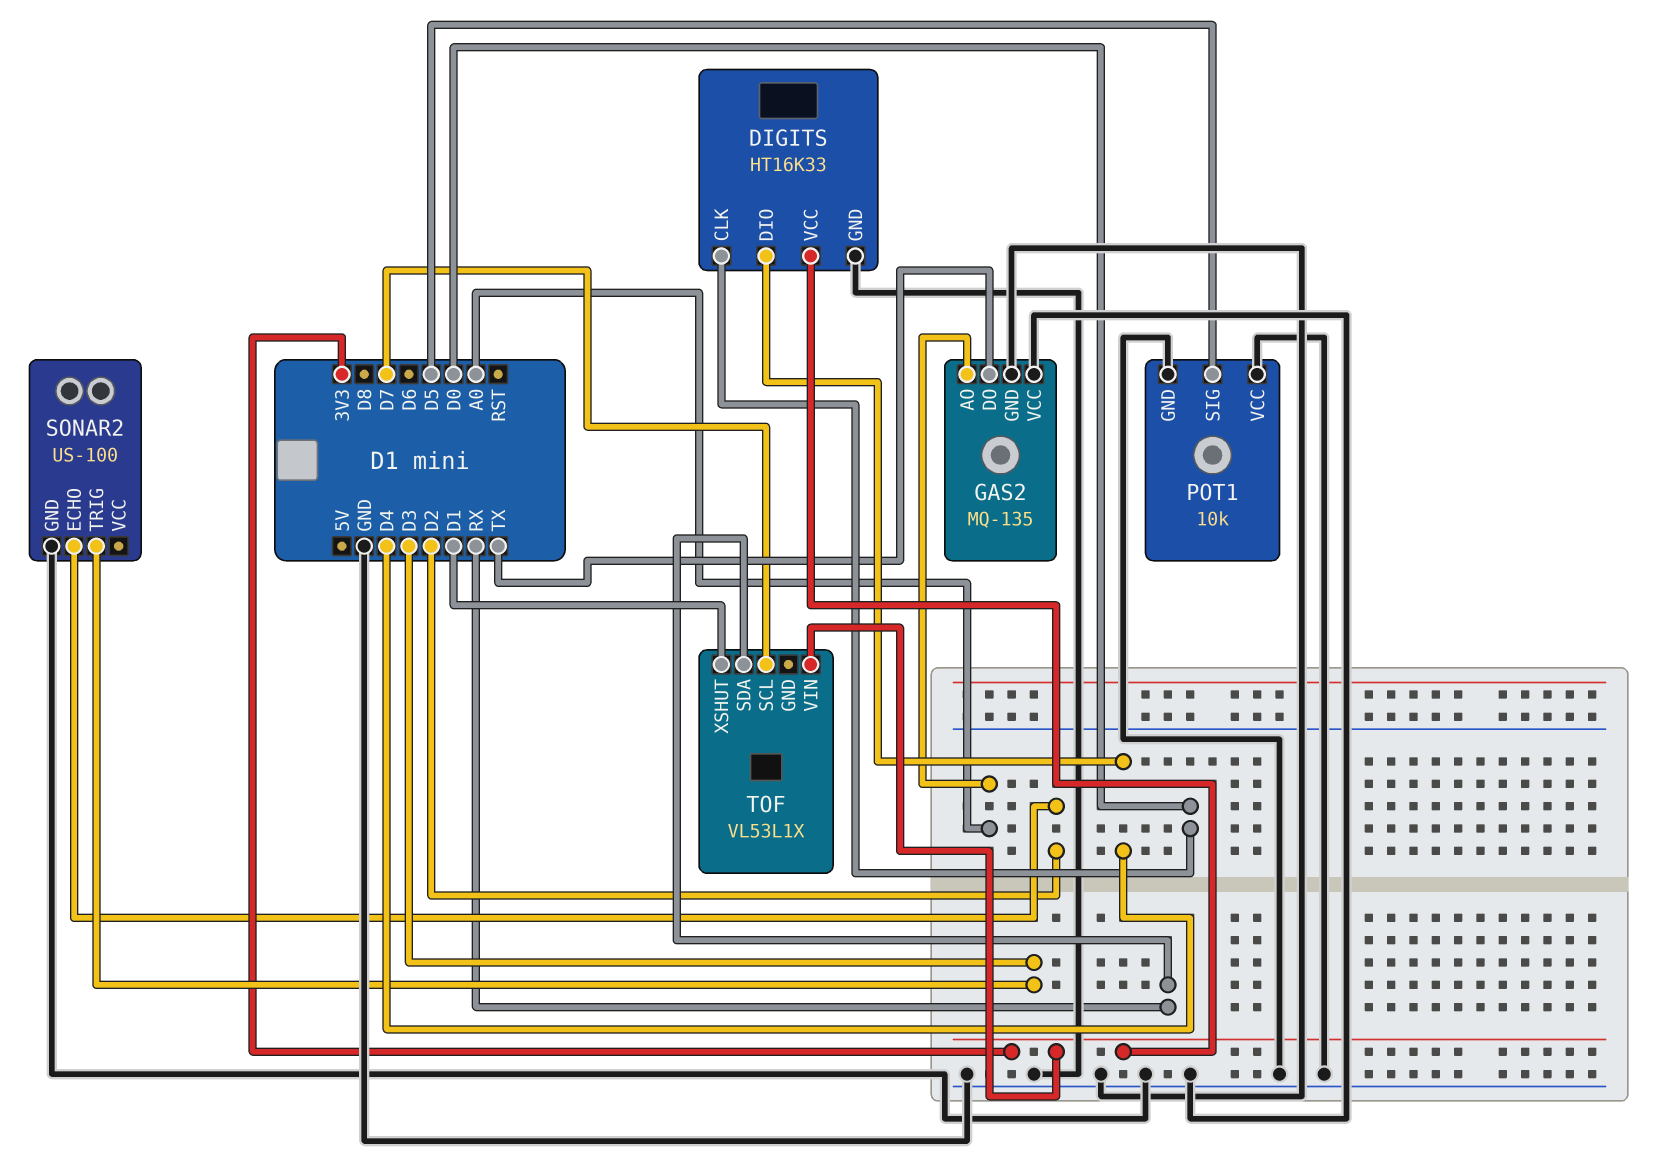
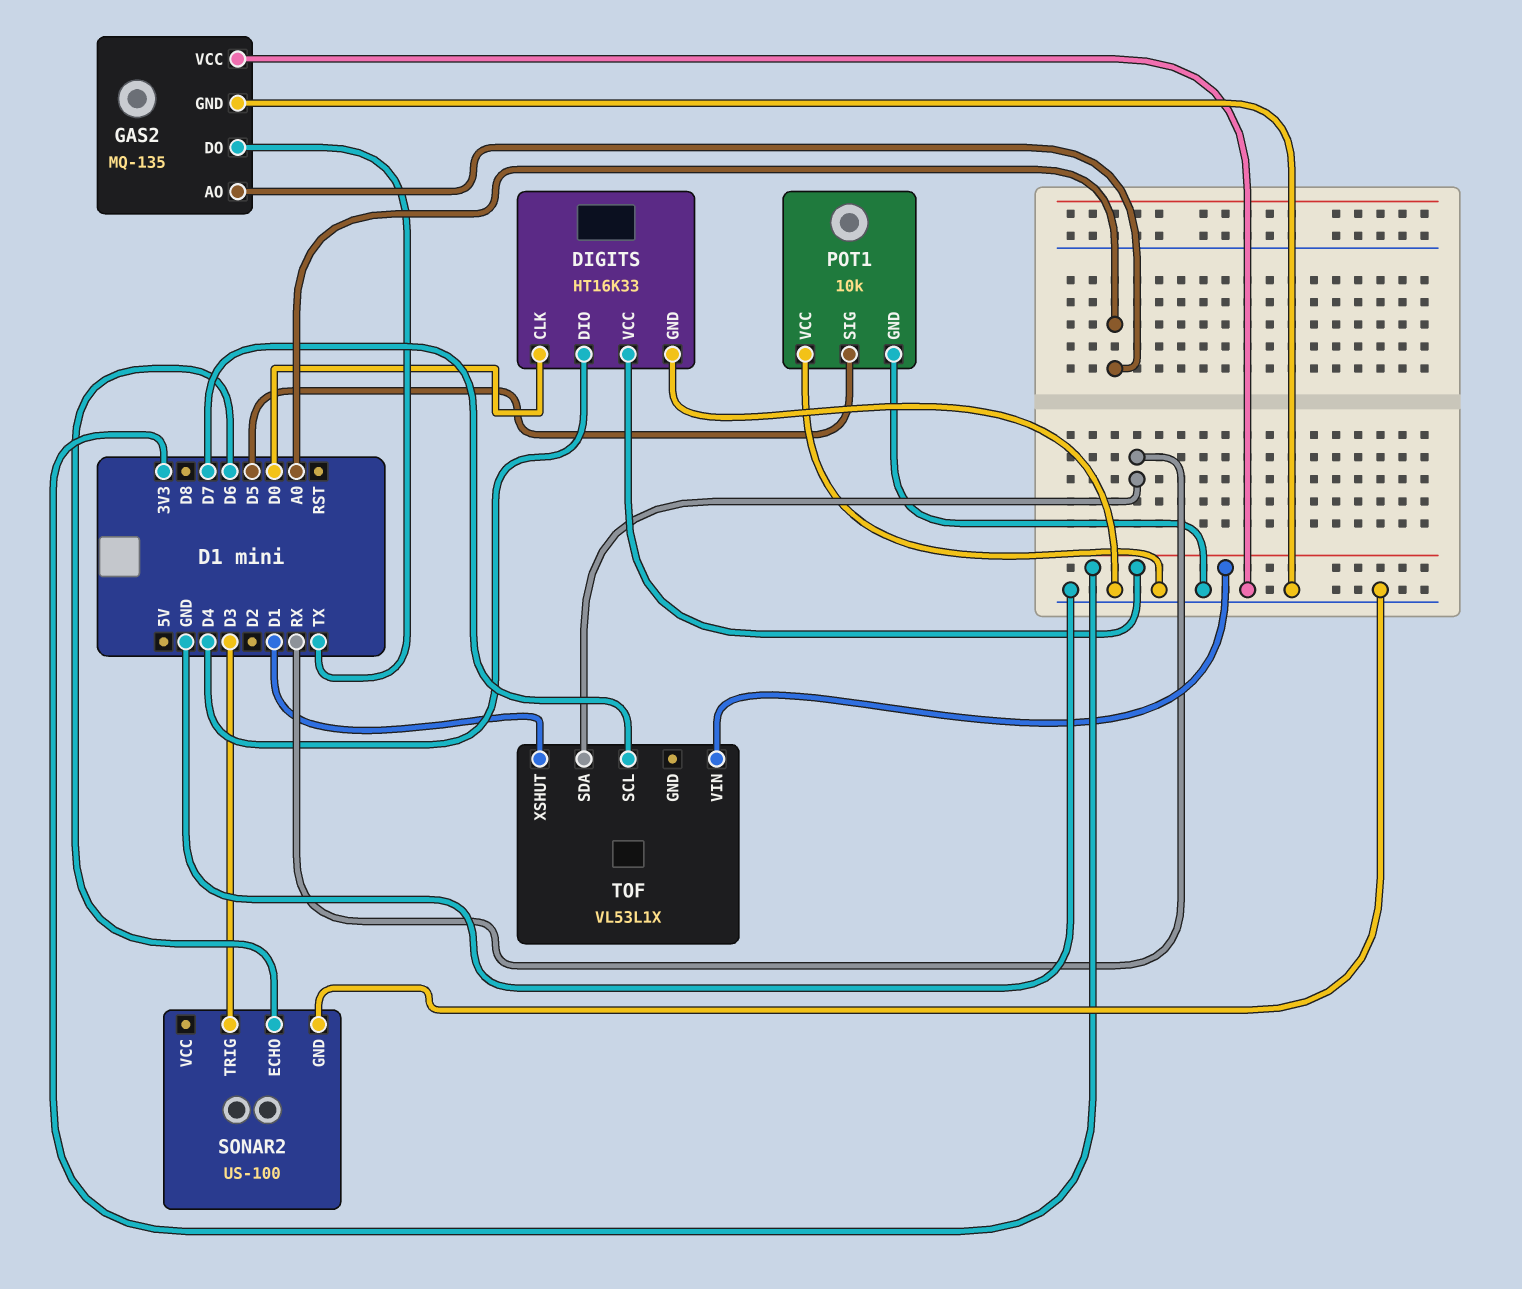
SONAR2 pin ECHO: D2 -> D6

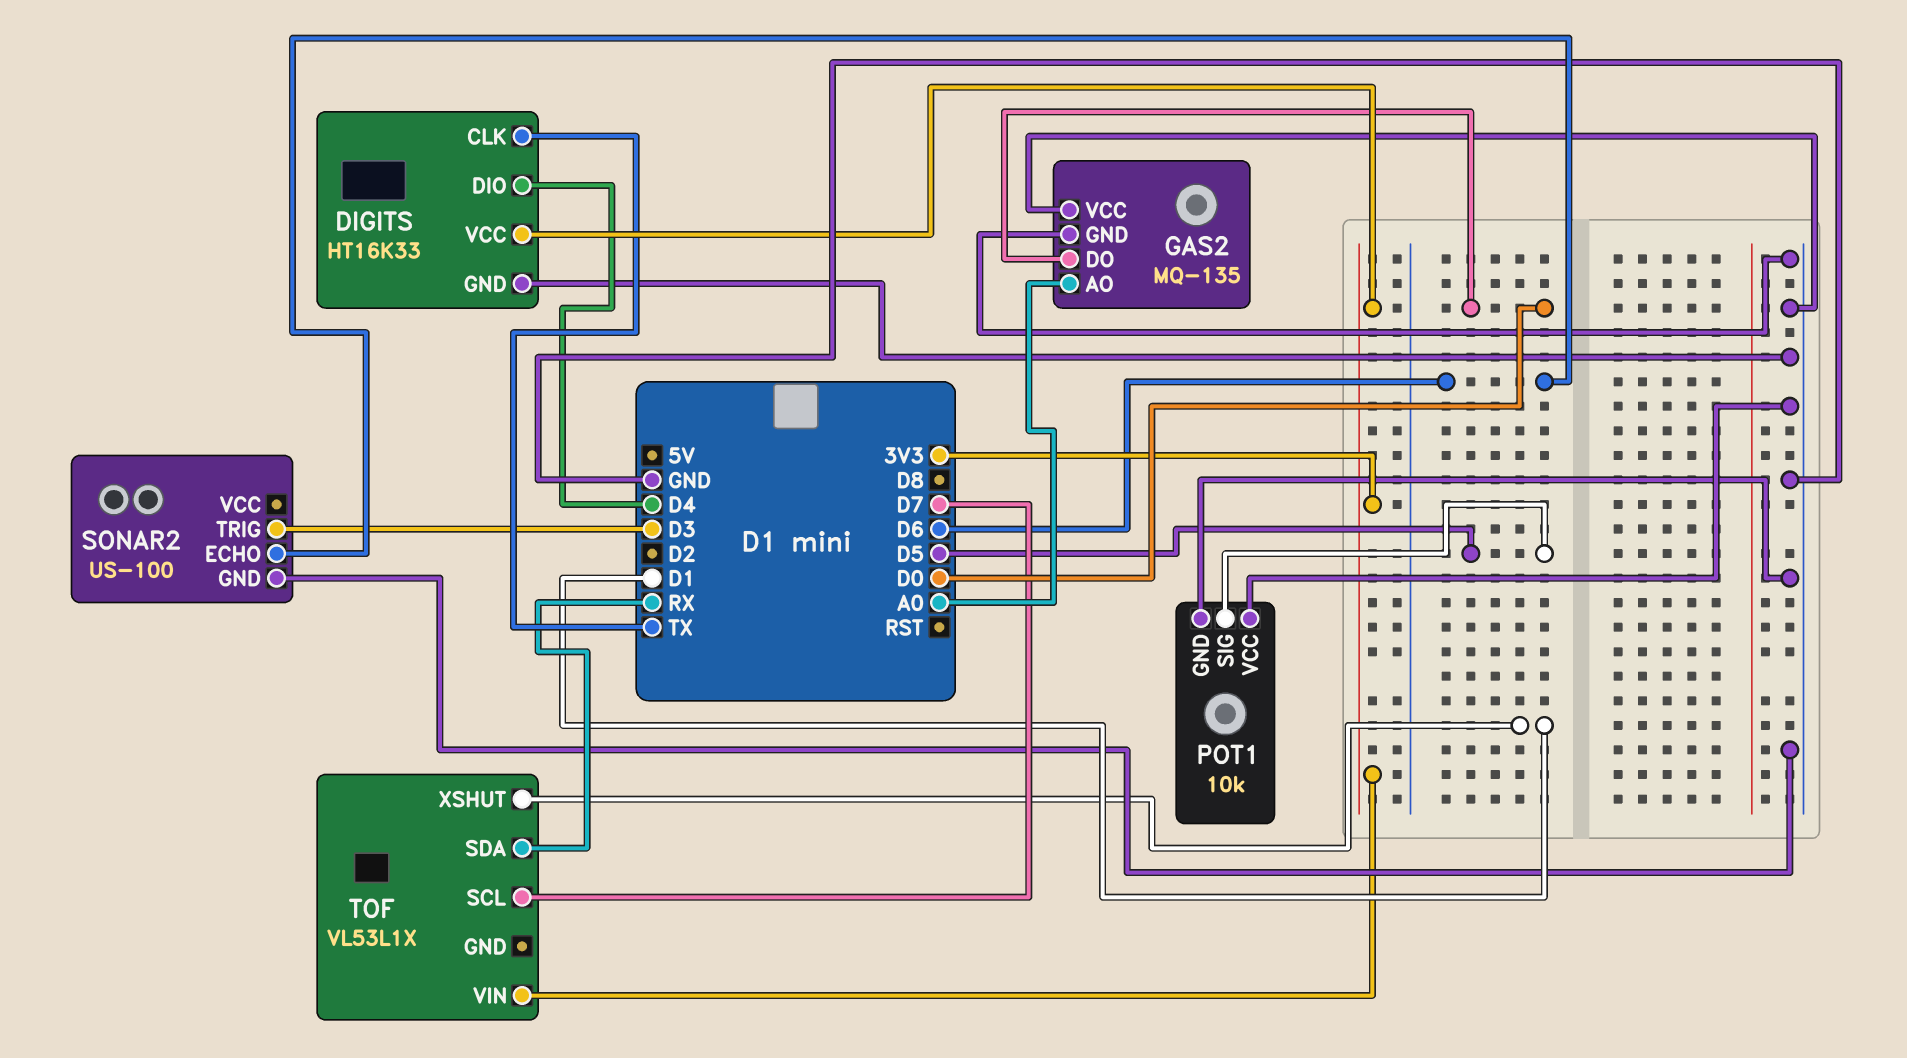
DIGITS pin CLK: D0 -> TX
GAS2 pin DO: TX -> D0

